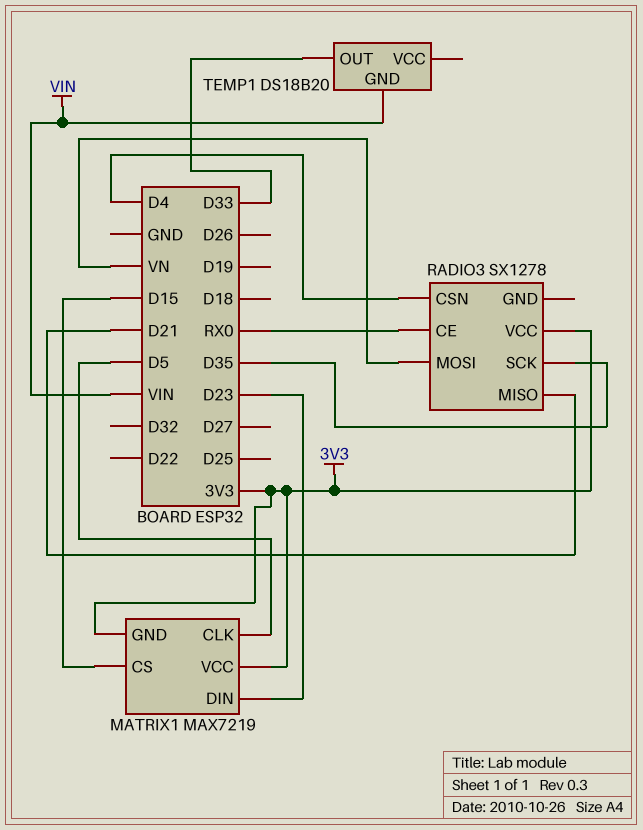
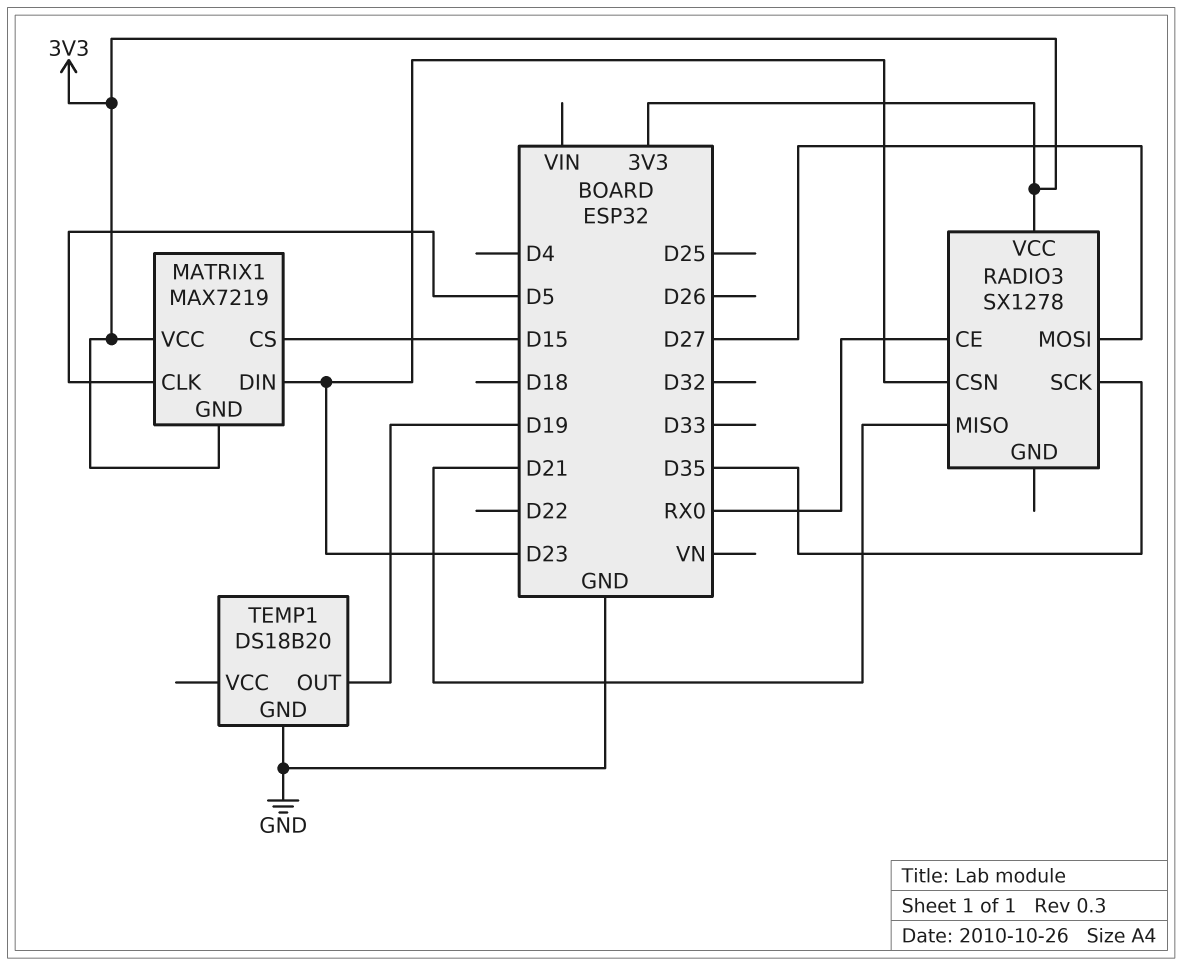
RADIO3 pin CSN: D4 -> D23
RADIO3 pin MOSI: VN -> D27
TEMP1 pin GND: VIN -> GND
TEMP1 pin OUT: D33 -> D19

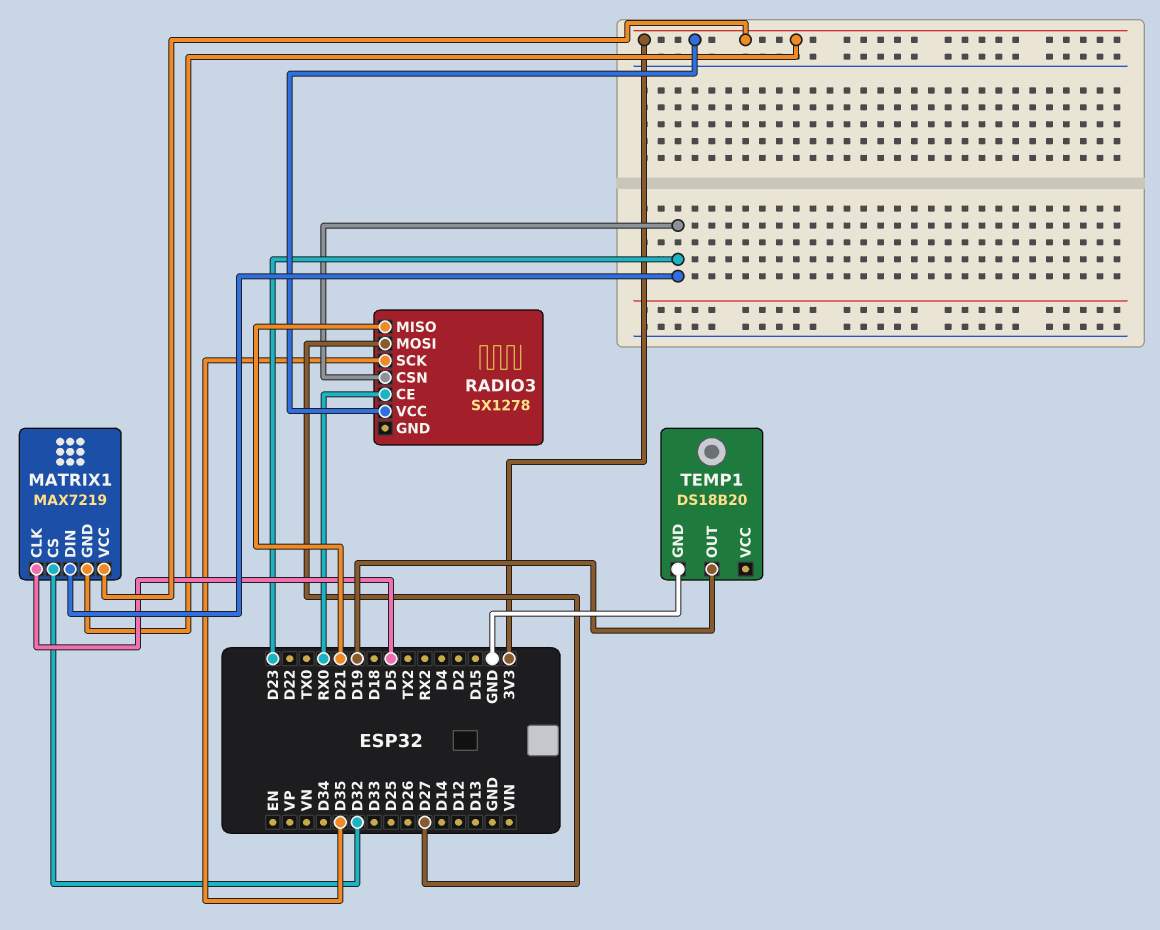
MATRIX1 pin CS: D15 -> D32

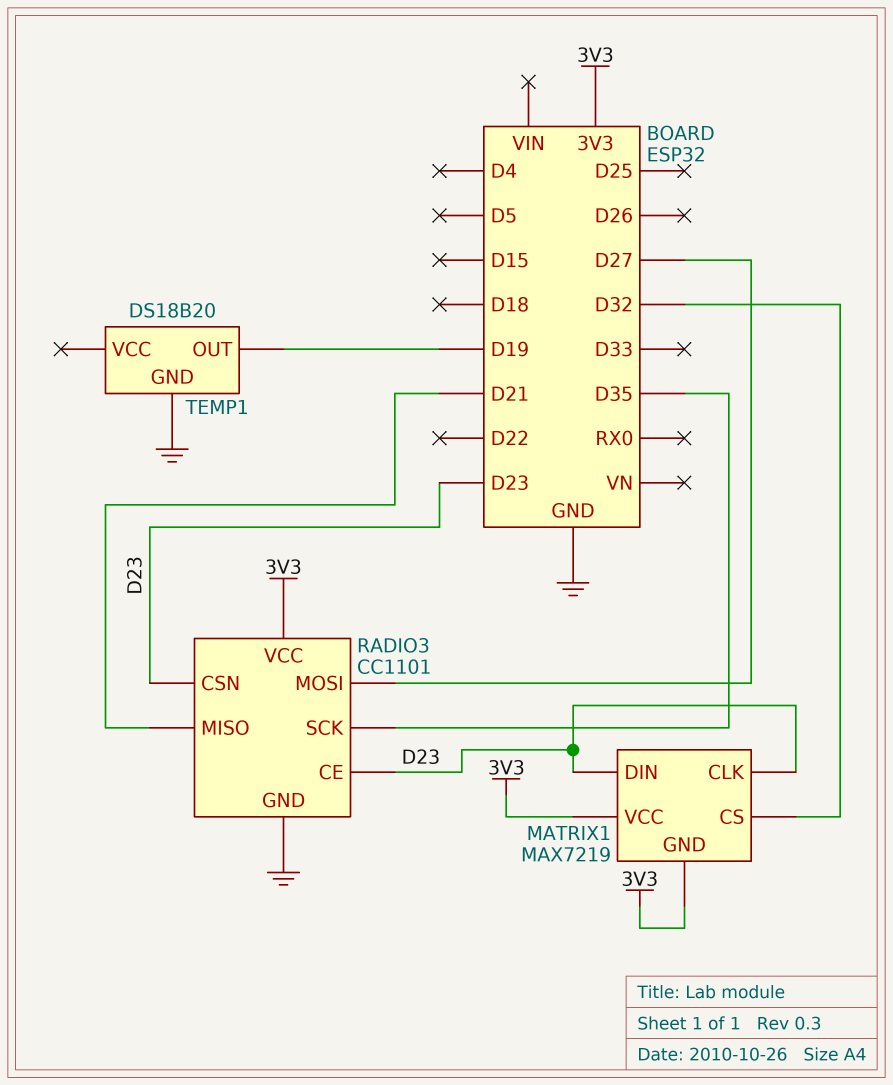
MATRIX1 pin CLK: D5 -> D23
RADIO3: SX1278 -> CC1101
RADIO3 pin CE: RX0 -> D23
RADIO3 pin GND: none -> GND

